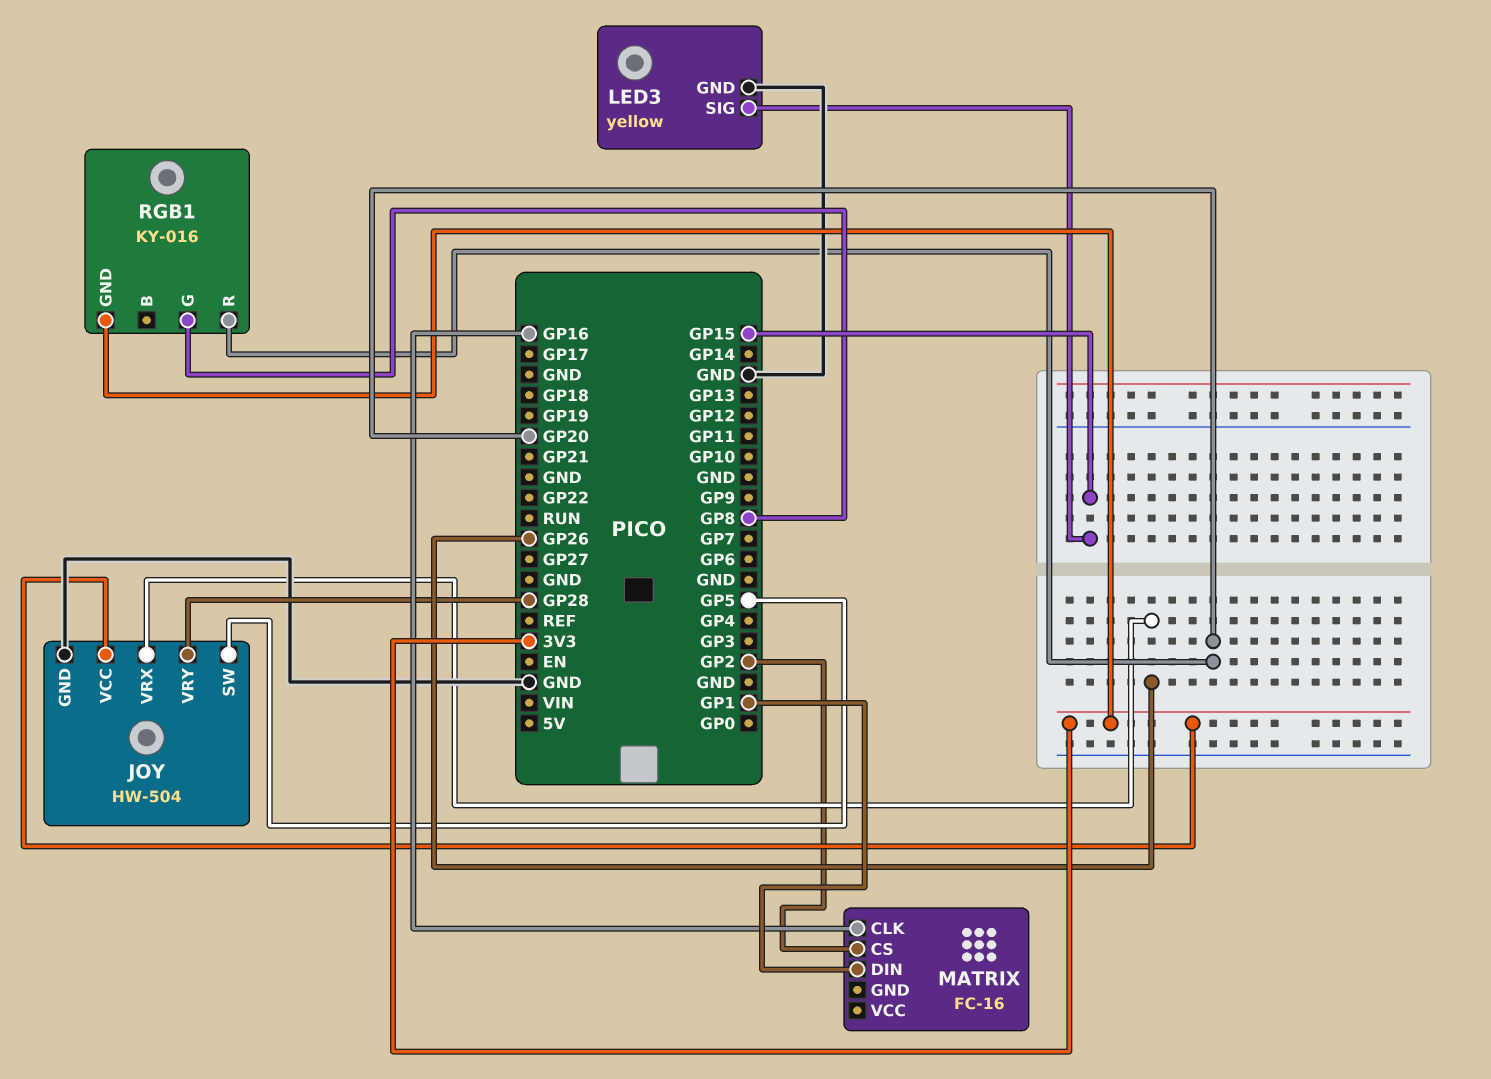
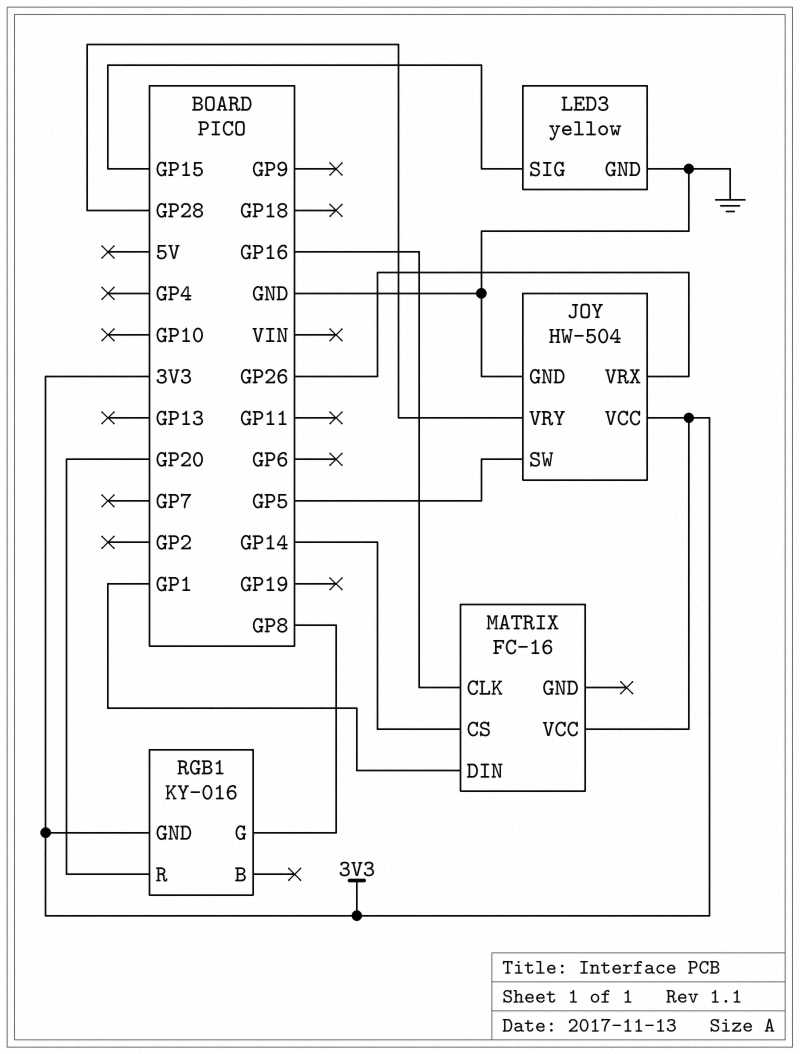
MATRIX pin CS: GP2 -> GP14
MATRIX pin VCC: none -> 3V3

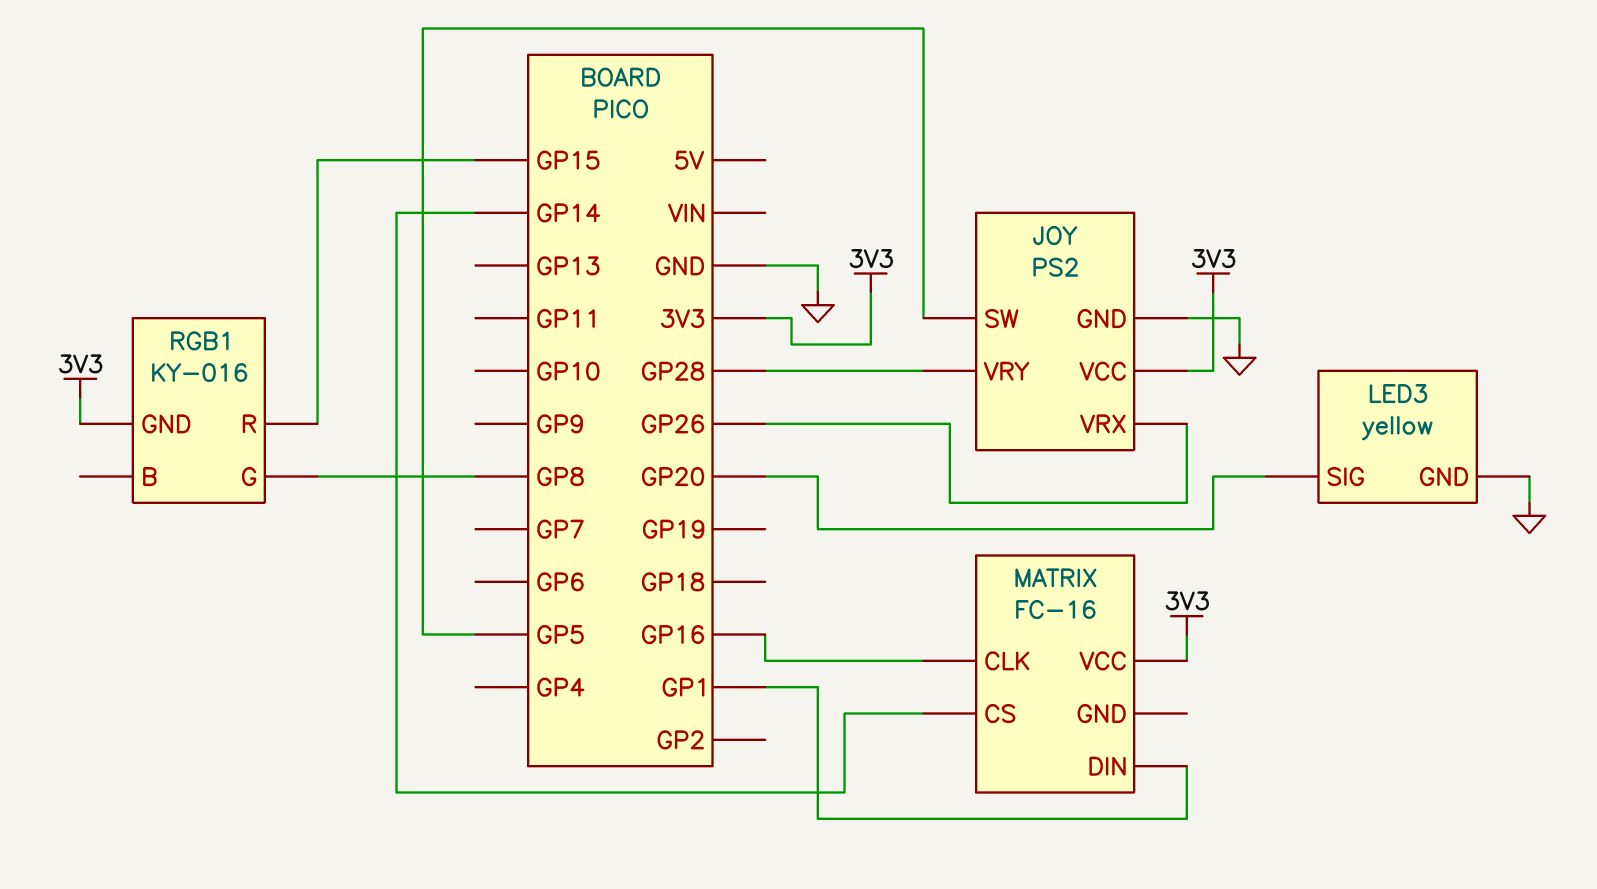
JOY: HW-504 -> PS2
LED3 pin SIG: GP15 -> GP20
RGB1 pin R: GP20 -> GP15

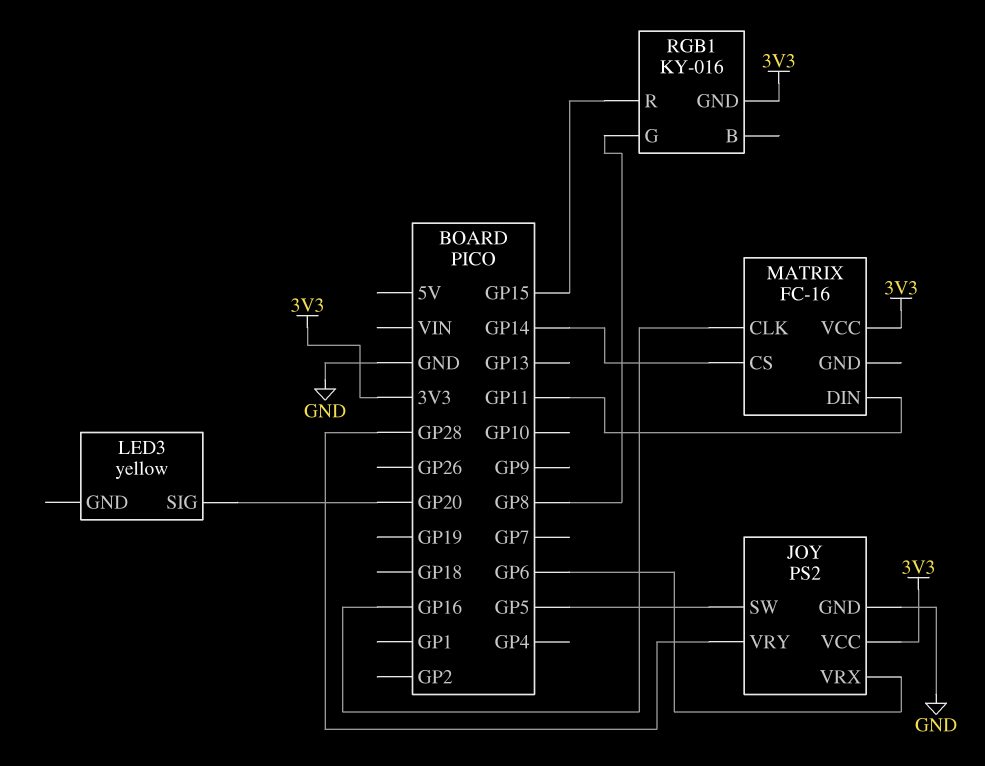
JOY pin VRX: GP26 -> GP6
LED3 pin GND: GND -> none
MATRIX pin DIN: GP1 -> GP11

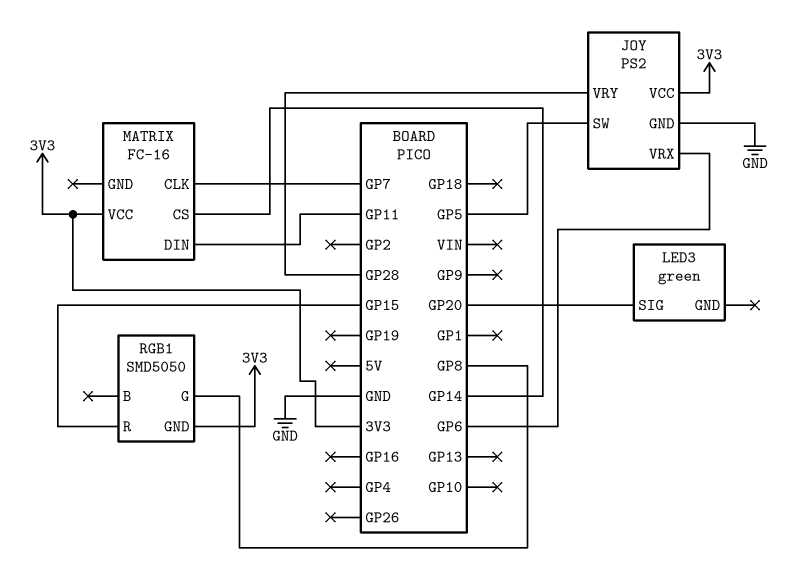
LED3: yellow -> green
MATRIX pin CLK: GP16 -> GP7
RGB1: KY-016 -> SMD5050

